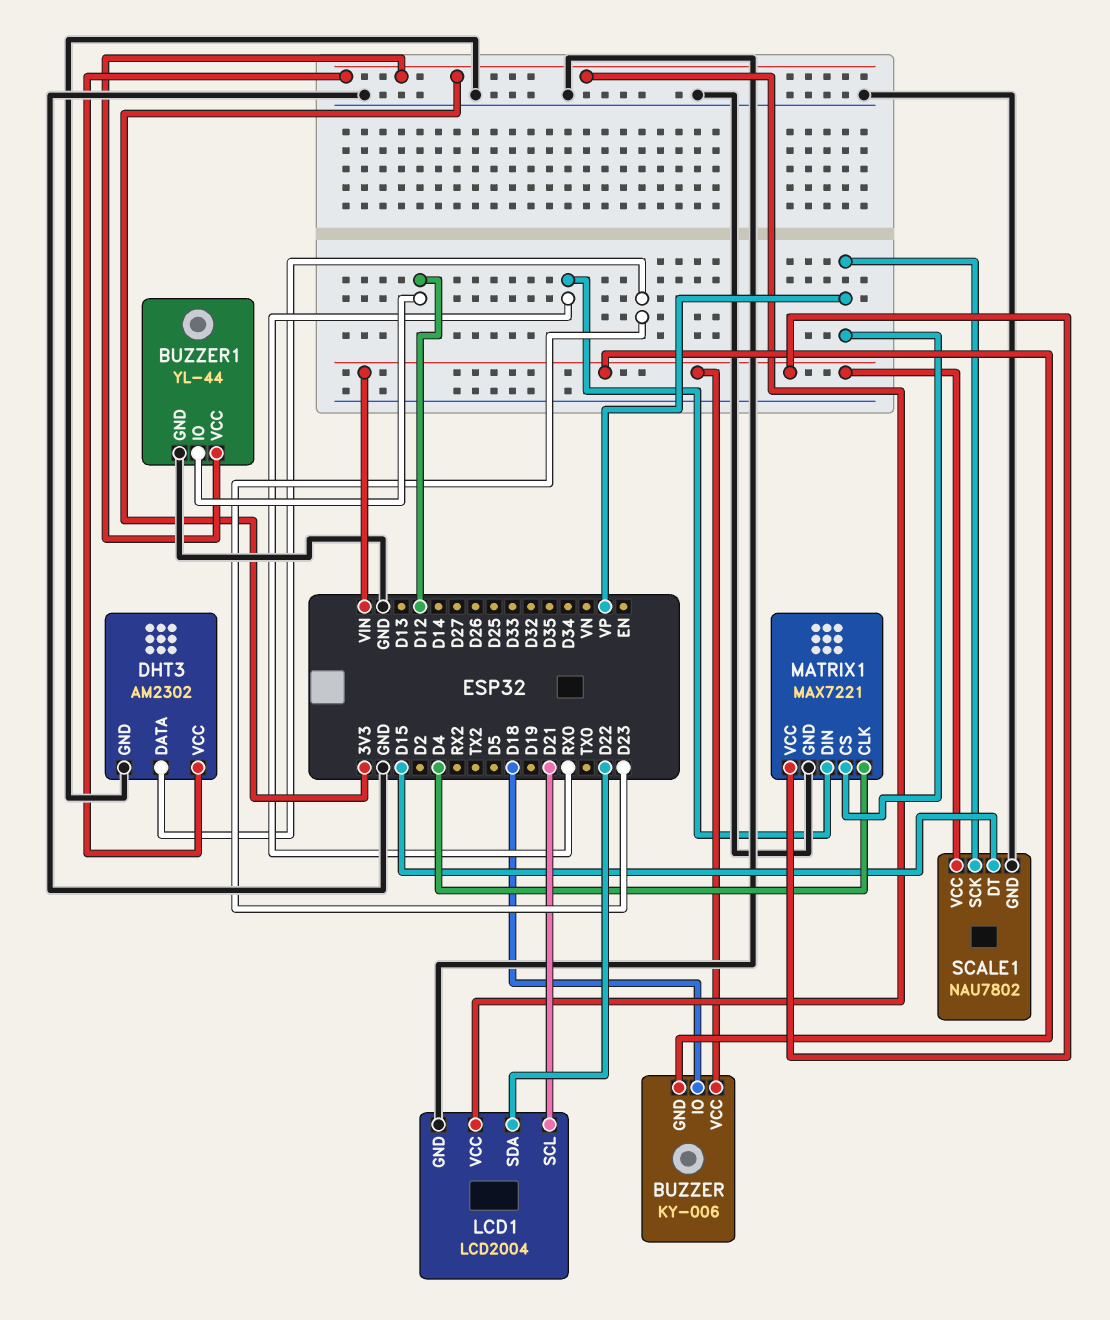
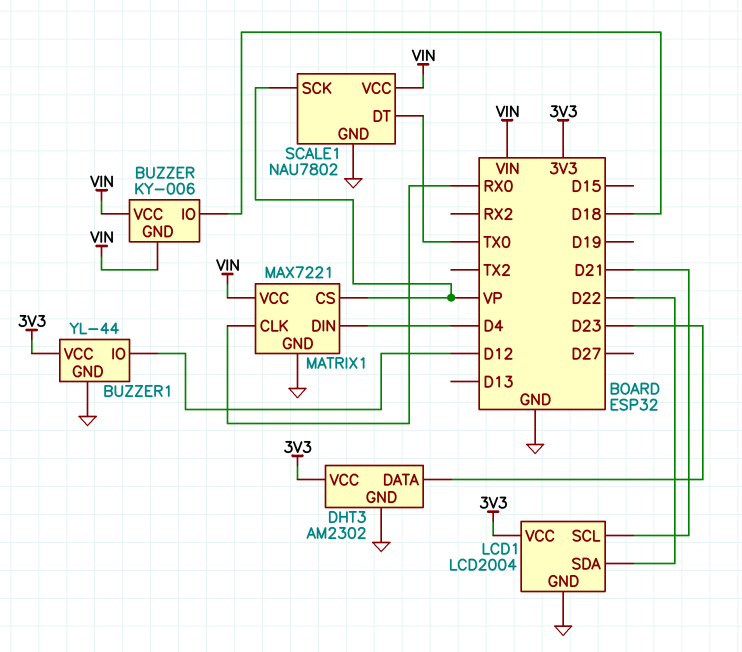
MATRIX1 pin CLK: D4 -> RX0
MATRIX1 pin DIN: RX0 -> D4
SCALE1 pin DT: D15 -> TX0

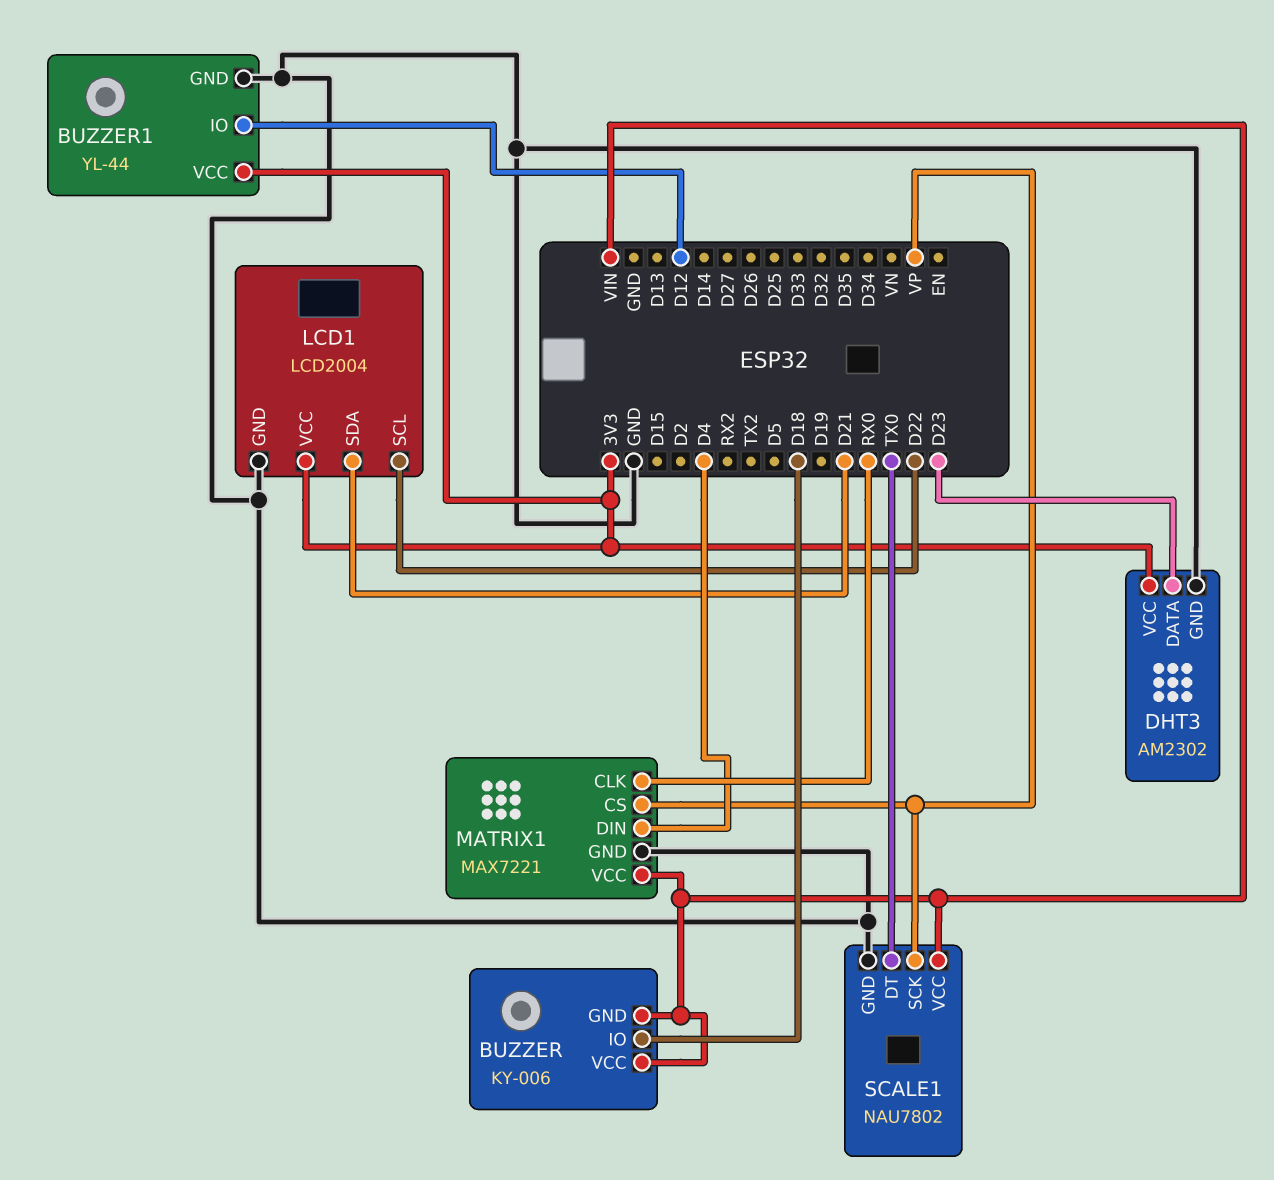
LCD1 pin SCL: D21 -> D22
LCD1 pin SDA: D22 -> D21

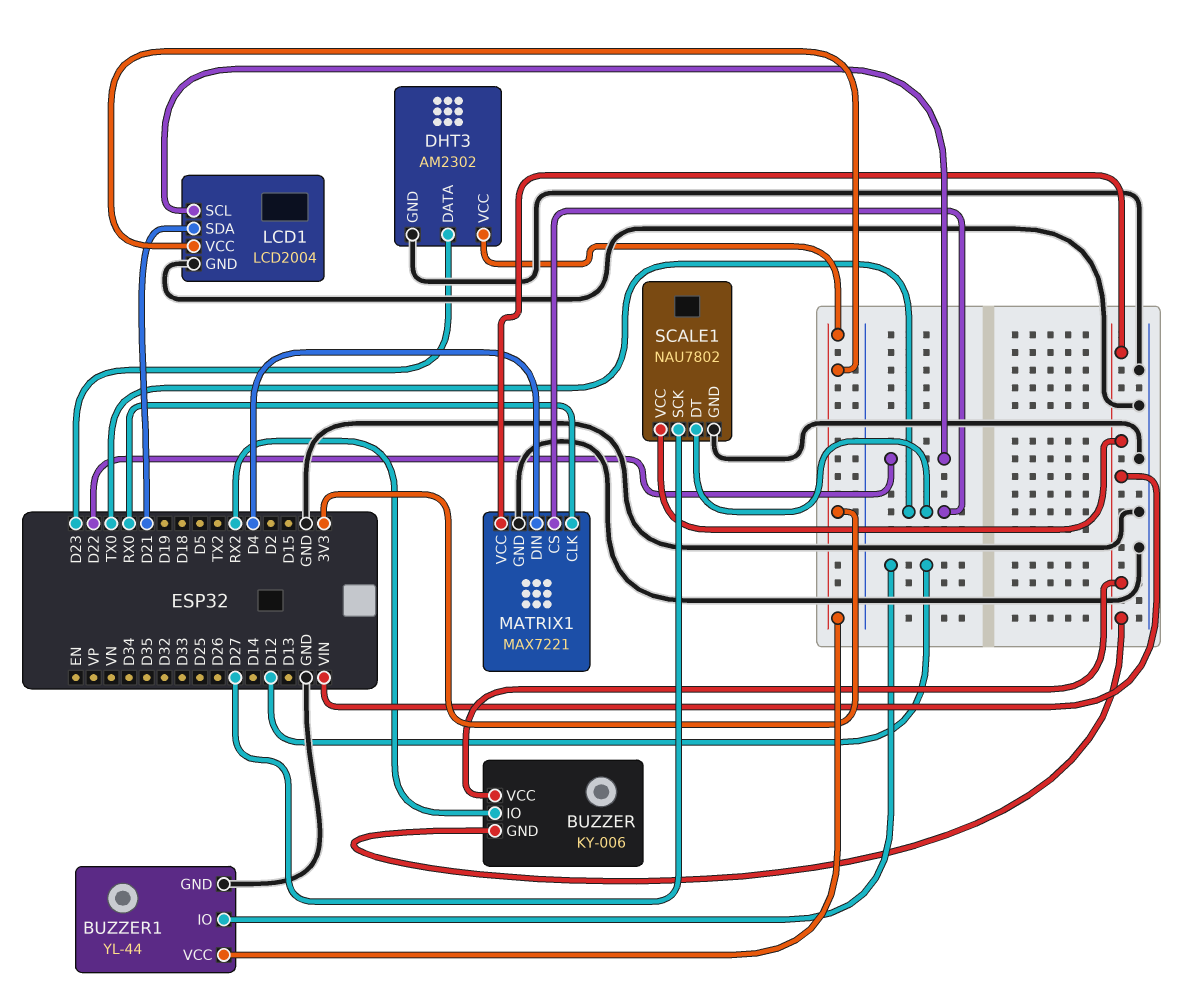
BUZZER pin IO: D18 -> RX2
MATRIX1 pin CS: VP -> TX0
SCALE1 pin SCK: VP -> D27

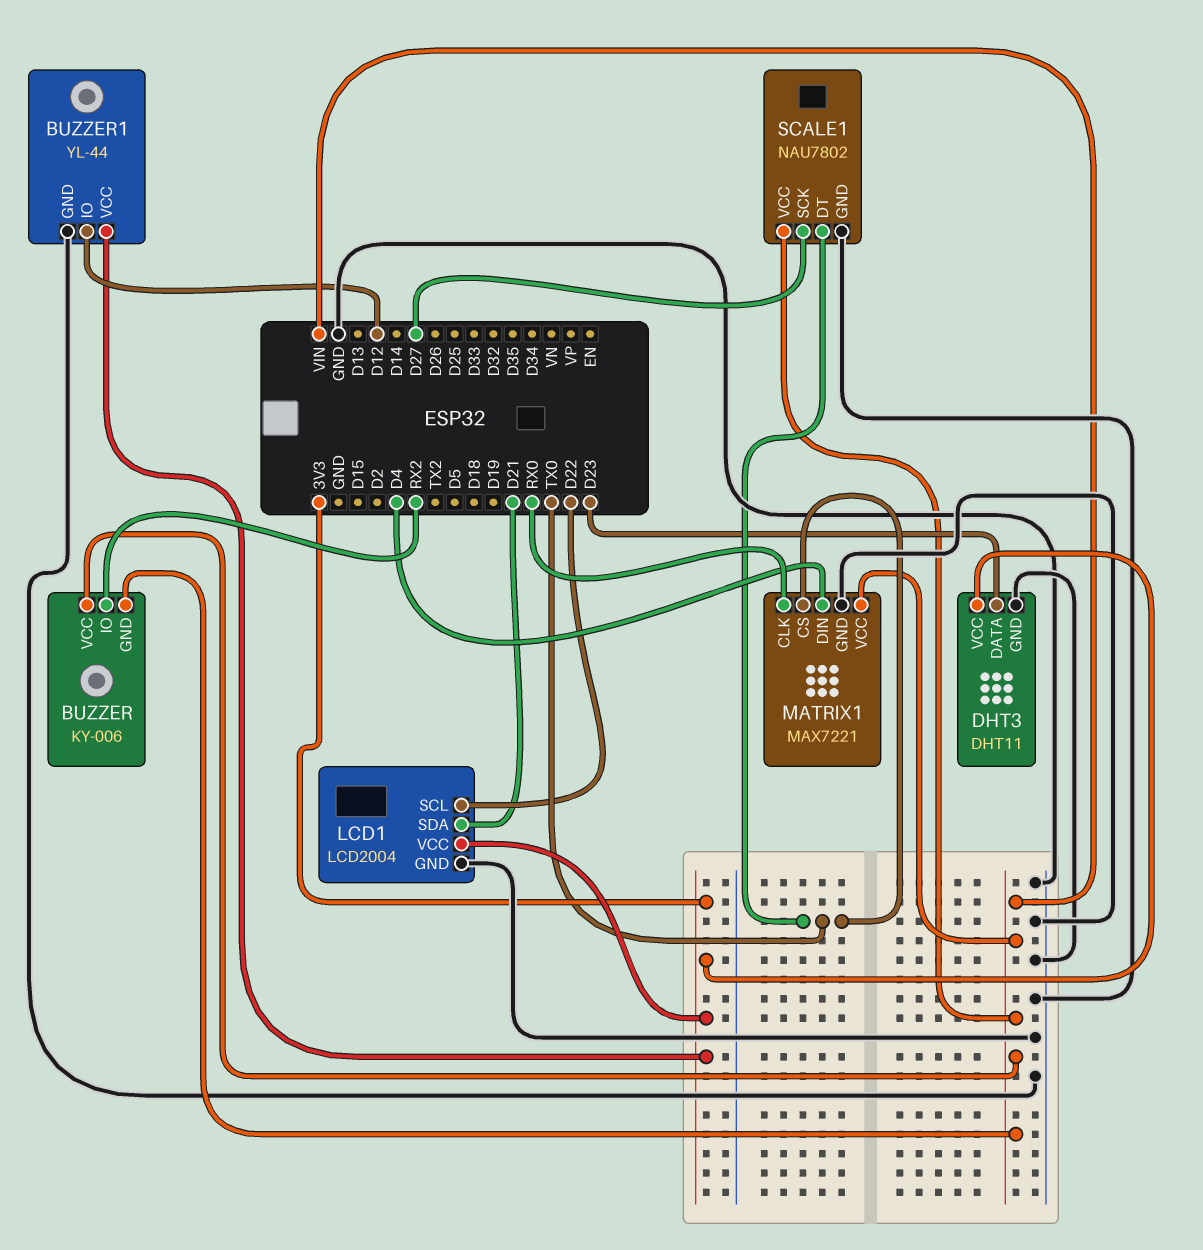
DHT3: AM2302 -> DHT11

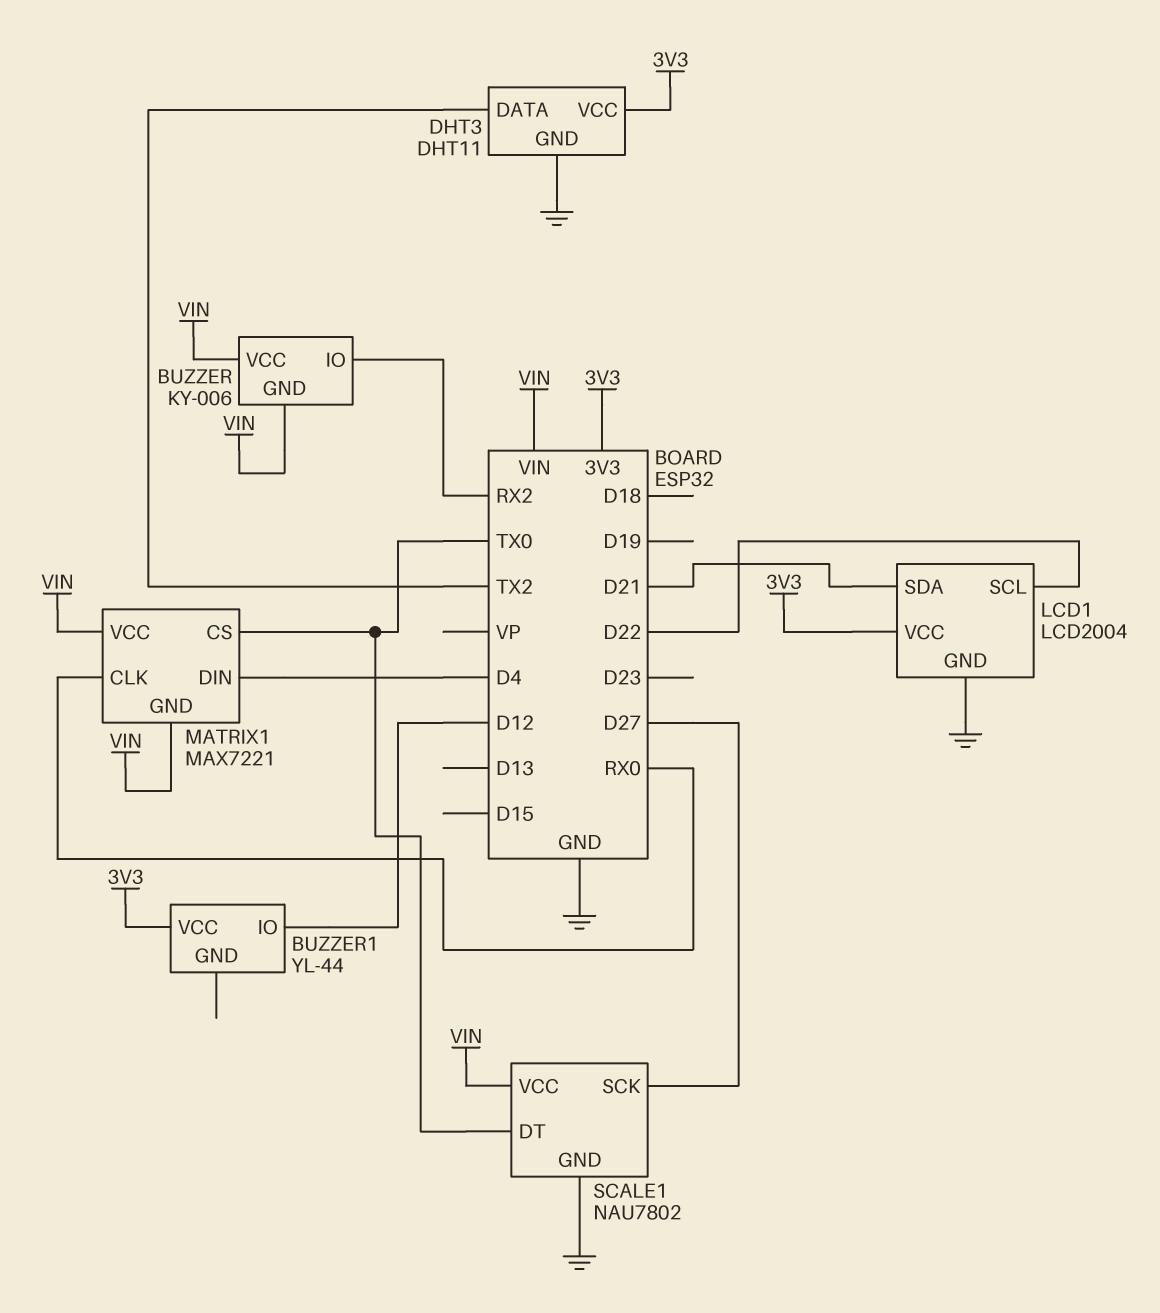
BUZZER1 pin GND: GND -> none
DHT3 pin DATA: D23 -> TX2
MATRIX1 pin GND: GND -> VIN

